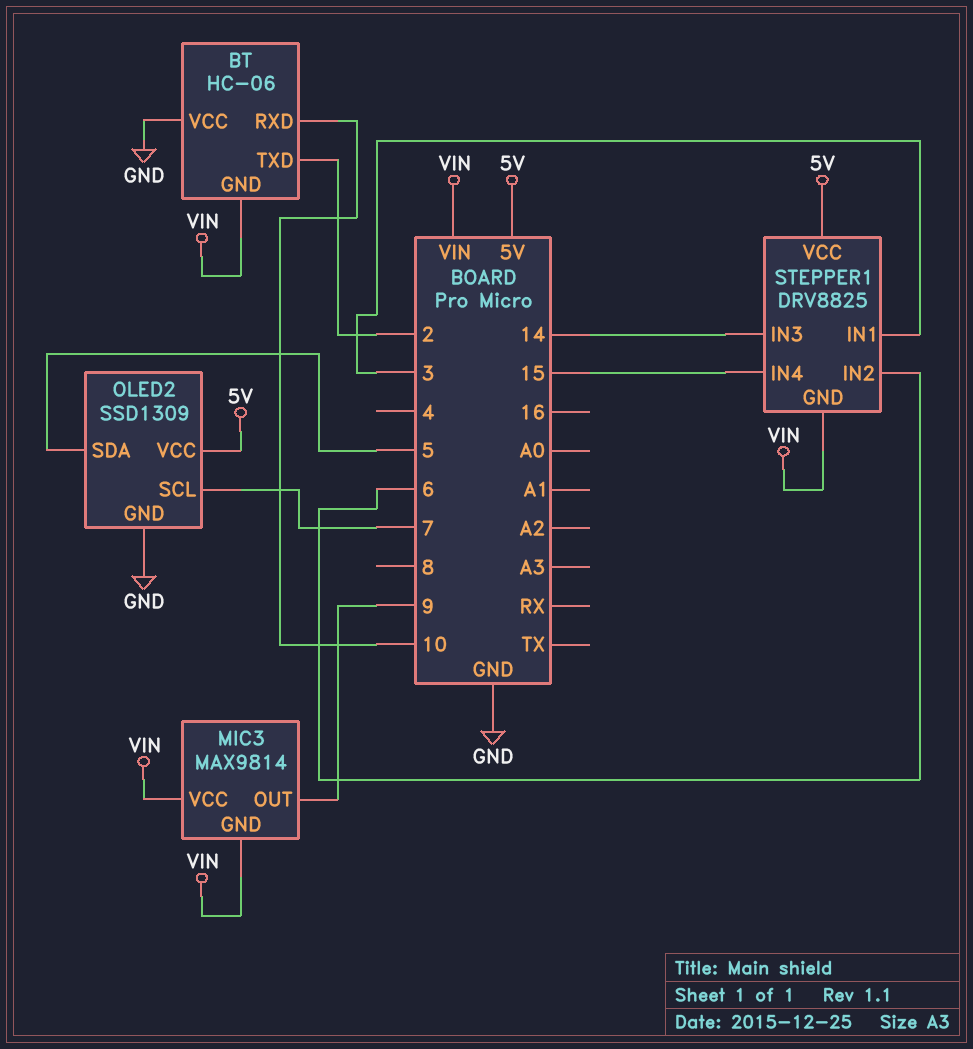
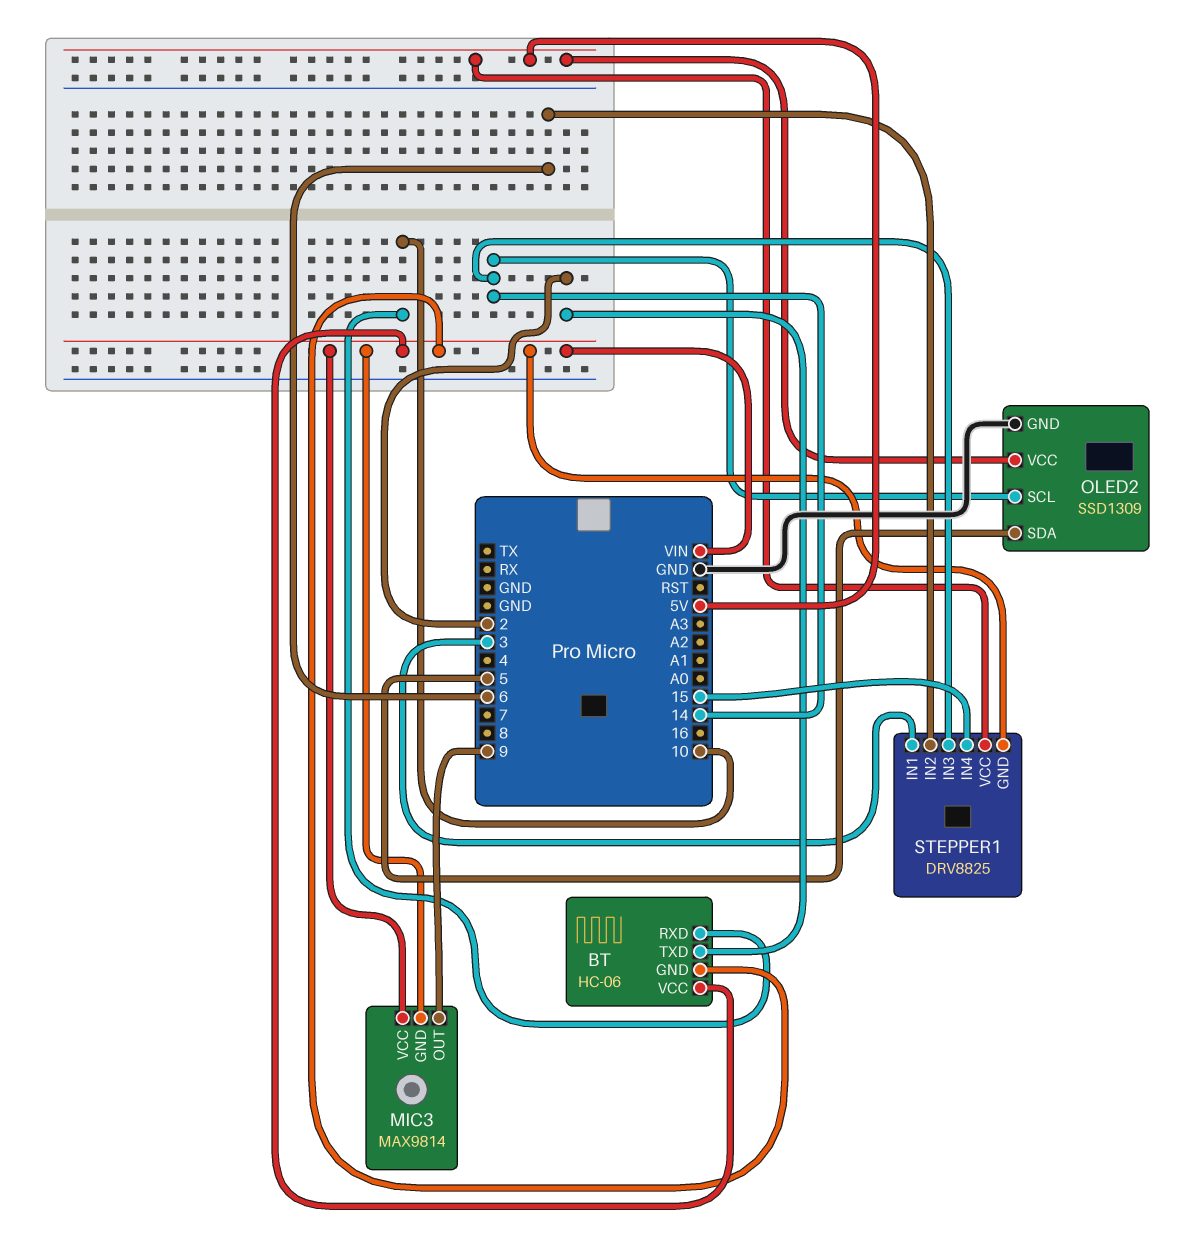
BT pin VCC: GND -> VIN
OLED2 pin SCL: 7 -> 14

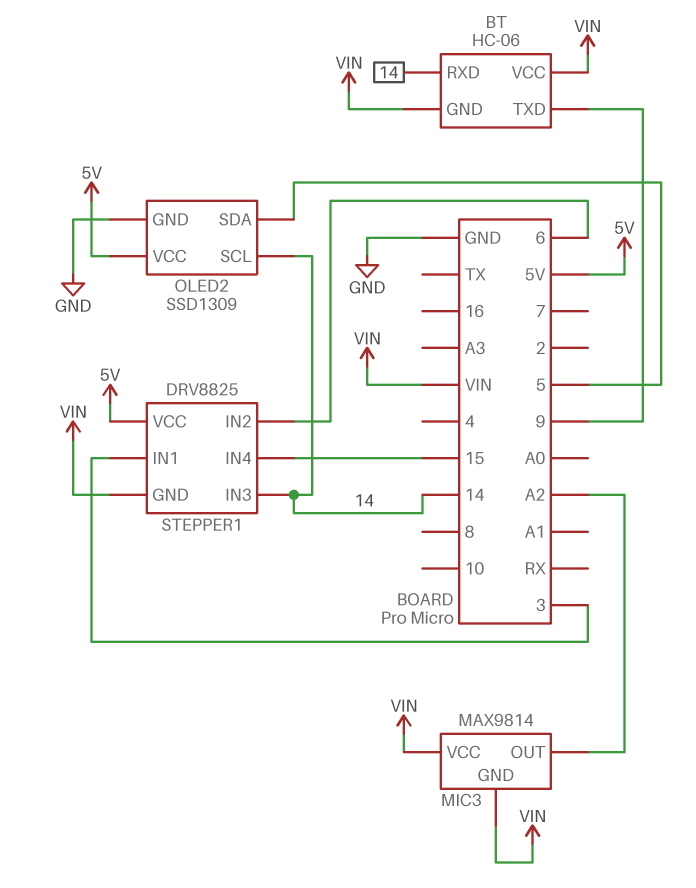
BT pin RXD: 10 -> 14
BT pin TXD: 2 -> 9
MIC3 pin OUT: 9 -> A2

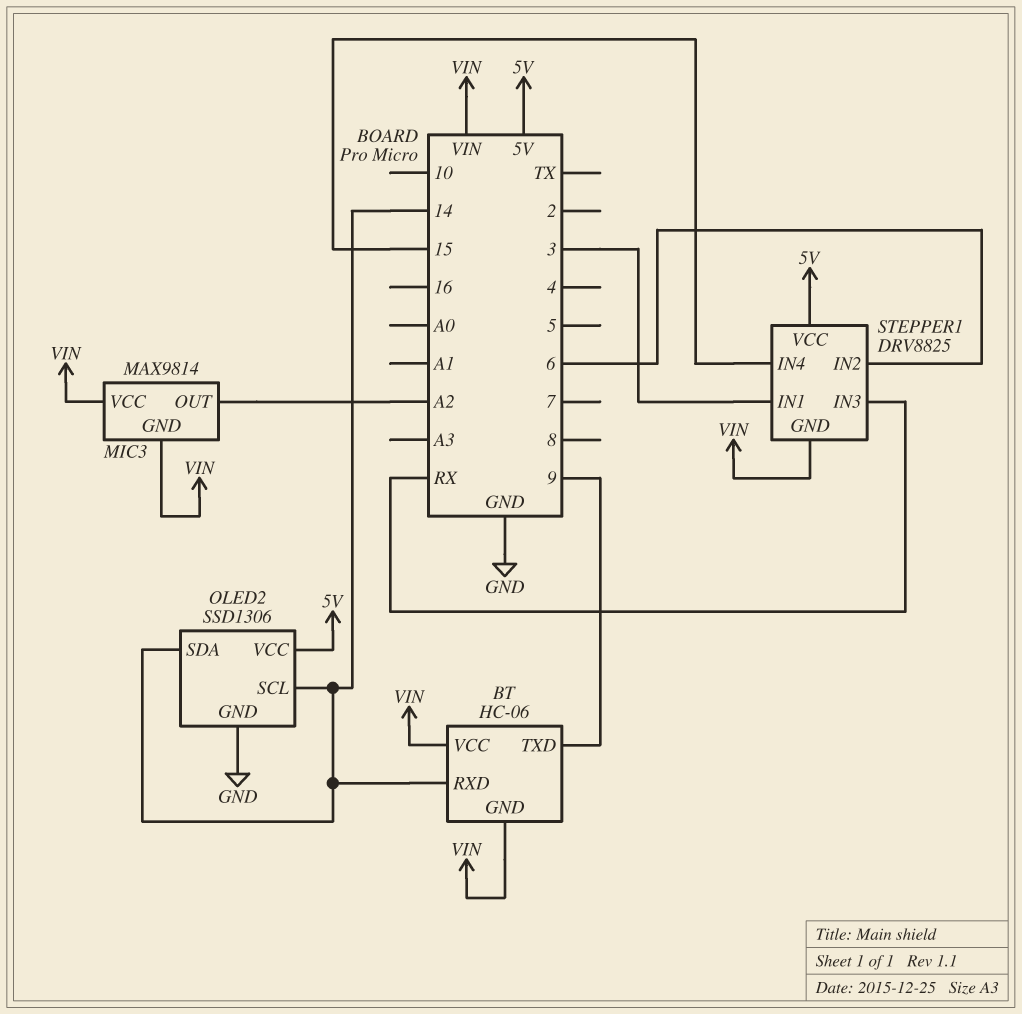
OLED2: SSD1309 -> SSD1306
OLED2 pin SDA: 5 -> 14
STEPPER1 pin IN3: 14 -> RX

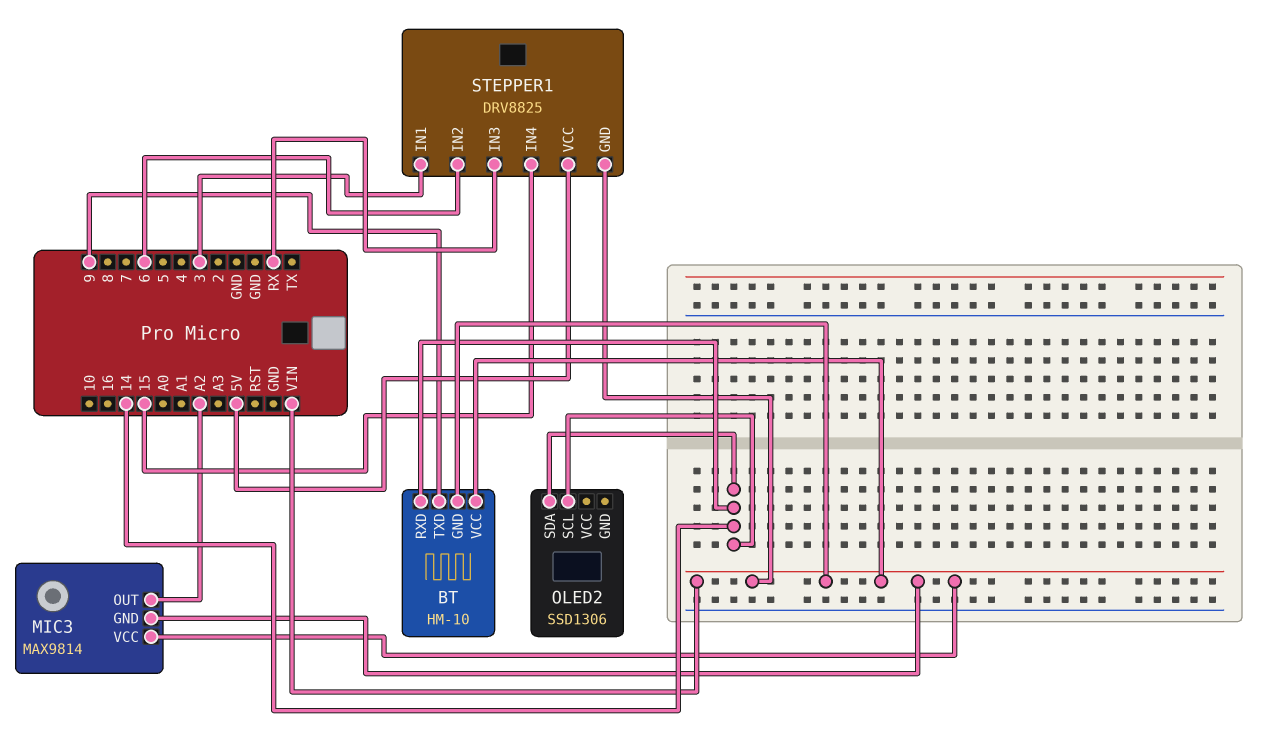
BT: HC-06 -> HM-10
OLED2 pin GND: GND -> none
OLED2 pin VCC: 5V -> none

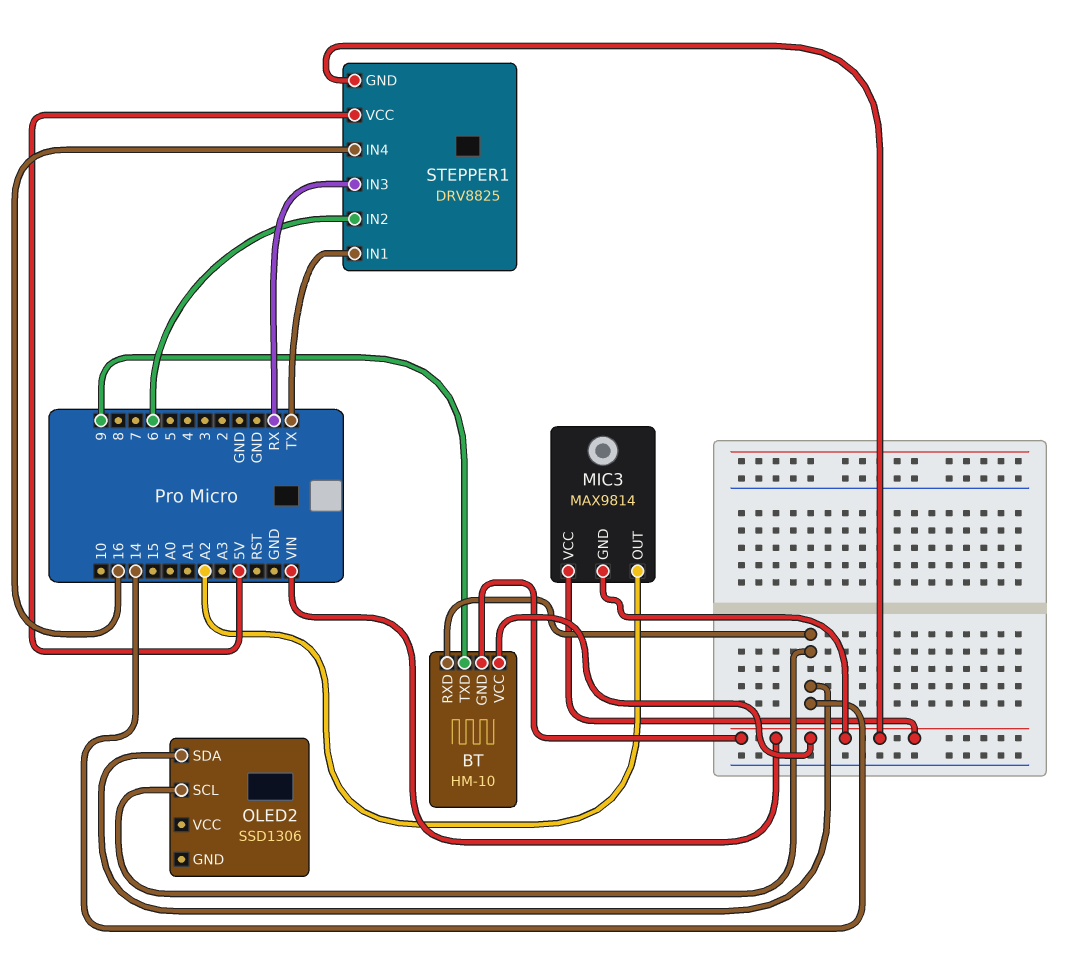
STEPPER1 pin IN1: 3 -> TX
STEPPER1 pin IN4: 15 -> 16

